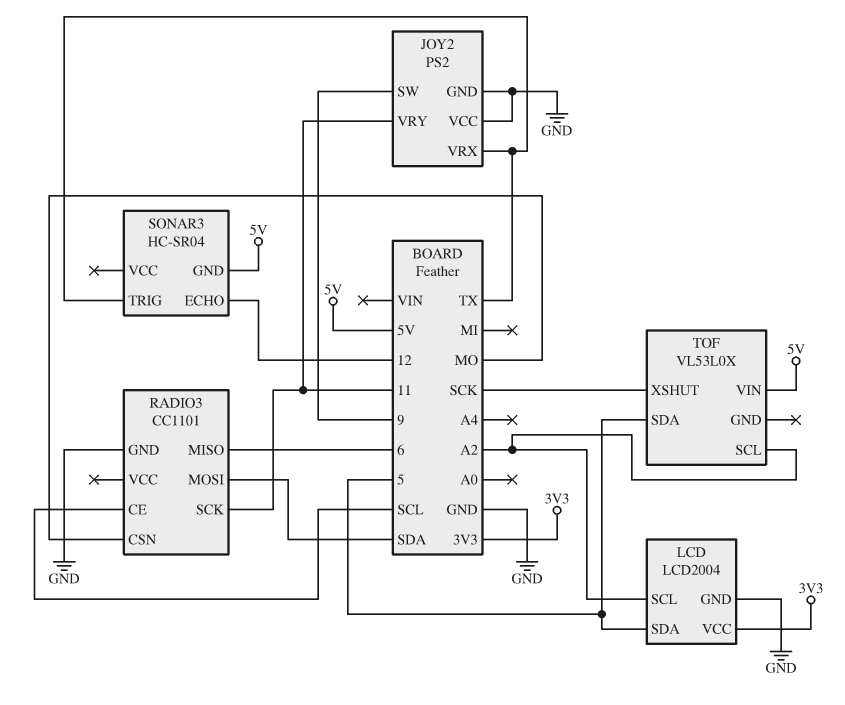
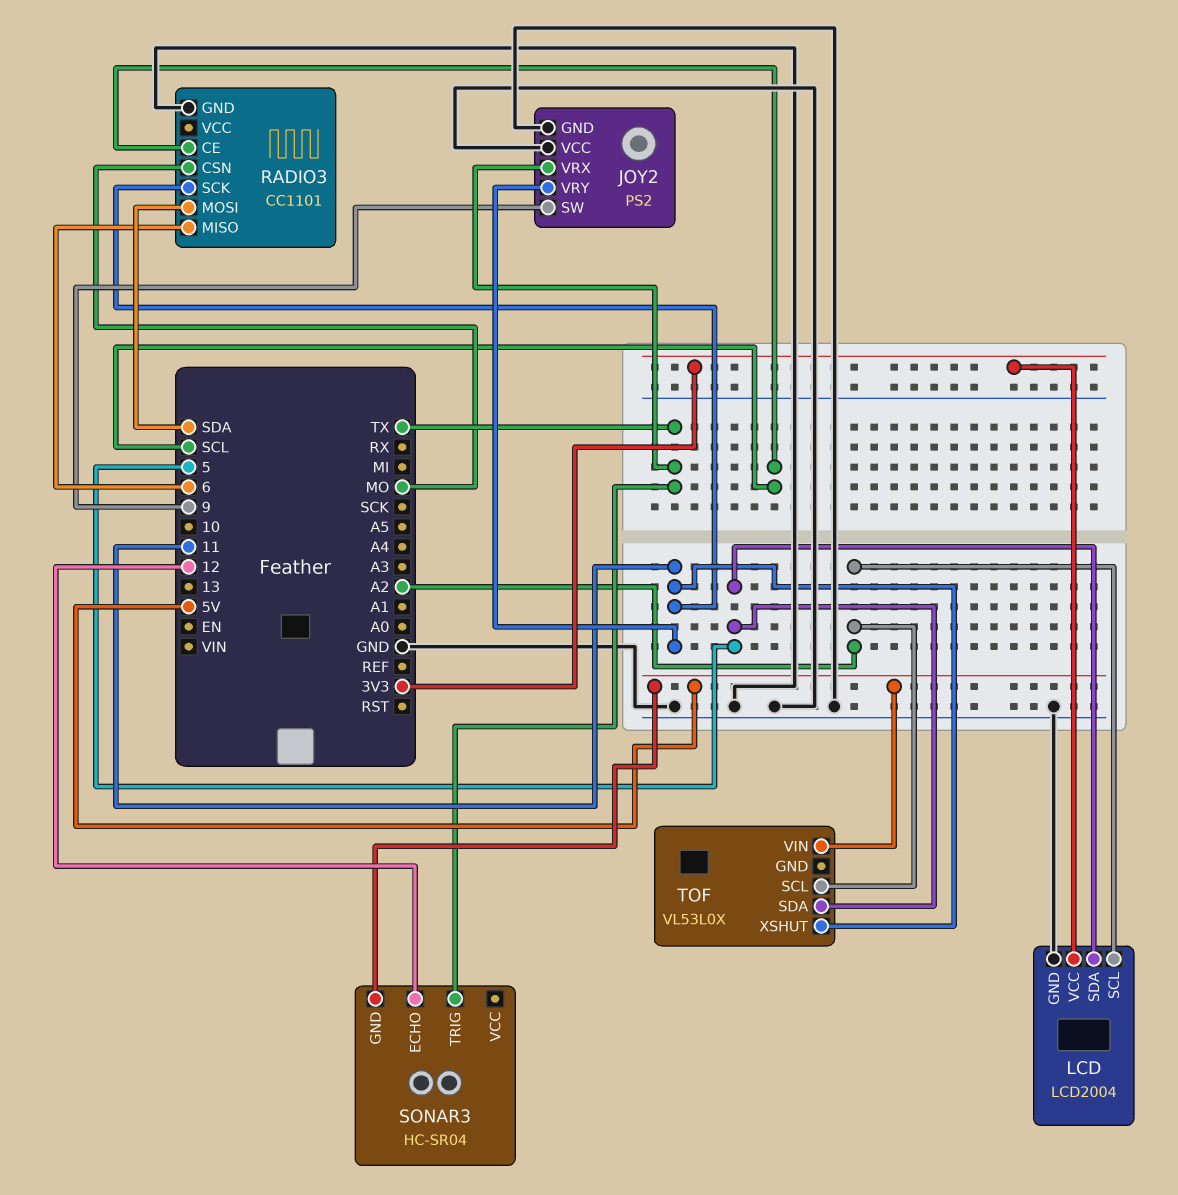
TOF pin XSHUT: SCK -> 11

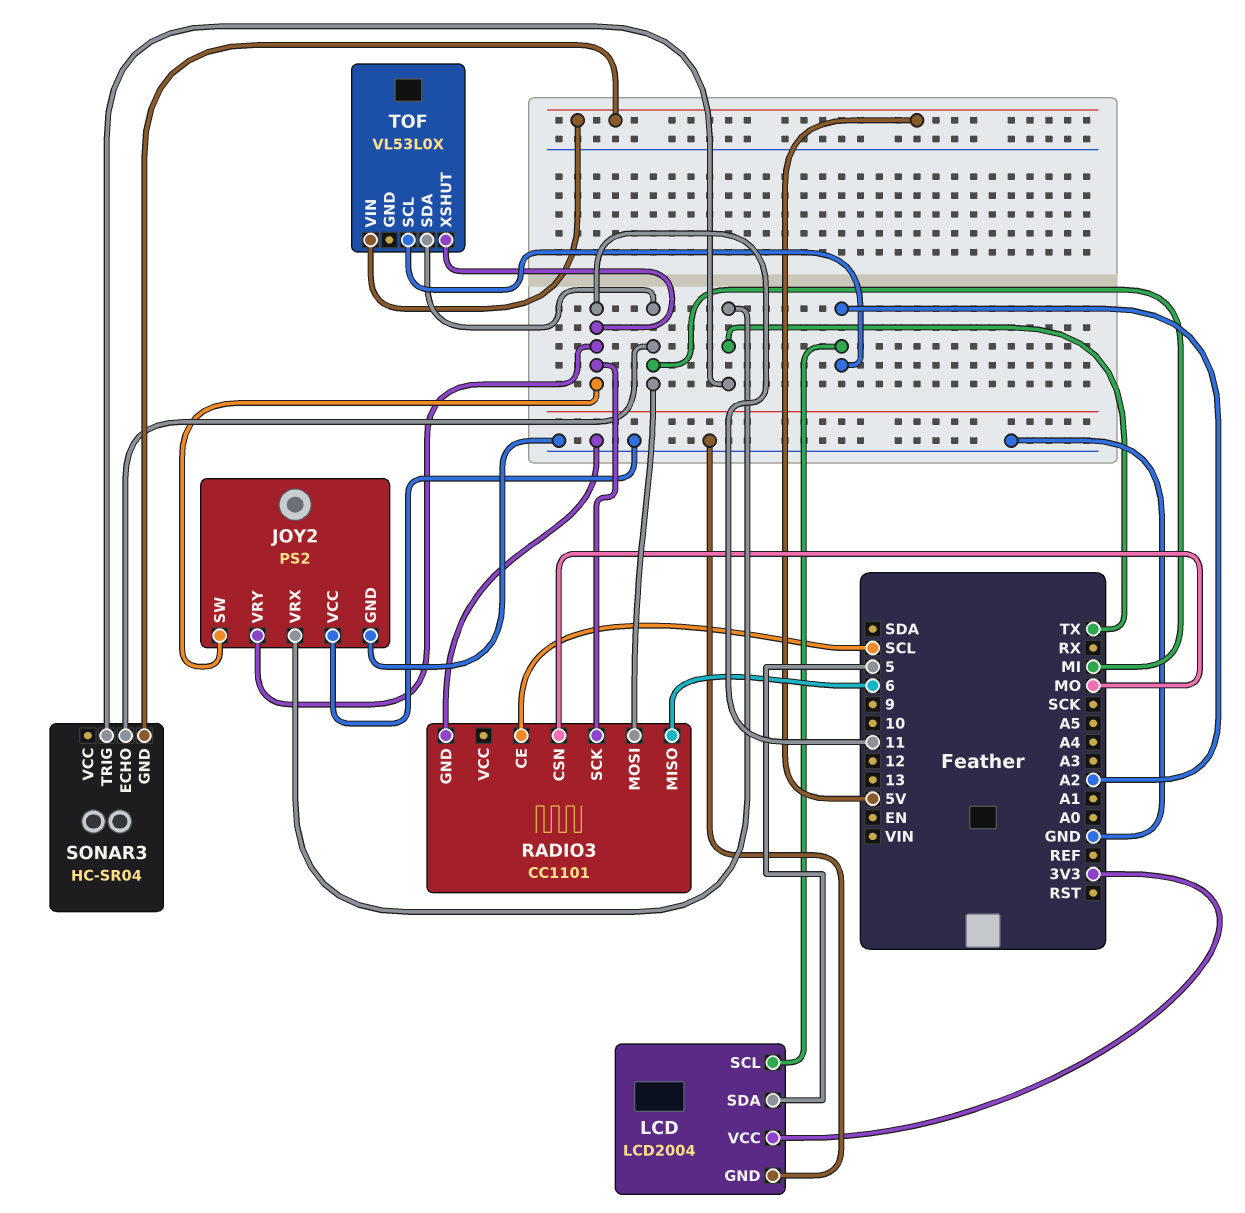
JOY2 pin SW: 9 -> 11
RADIO3 pin MOSI: SDA -> MI
SONAR3 pin ECHO: 12 -> MI
TOF pin SDA: 5 -> MI

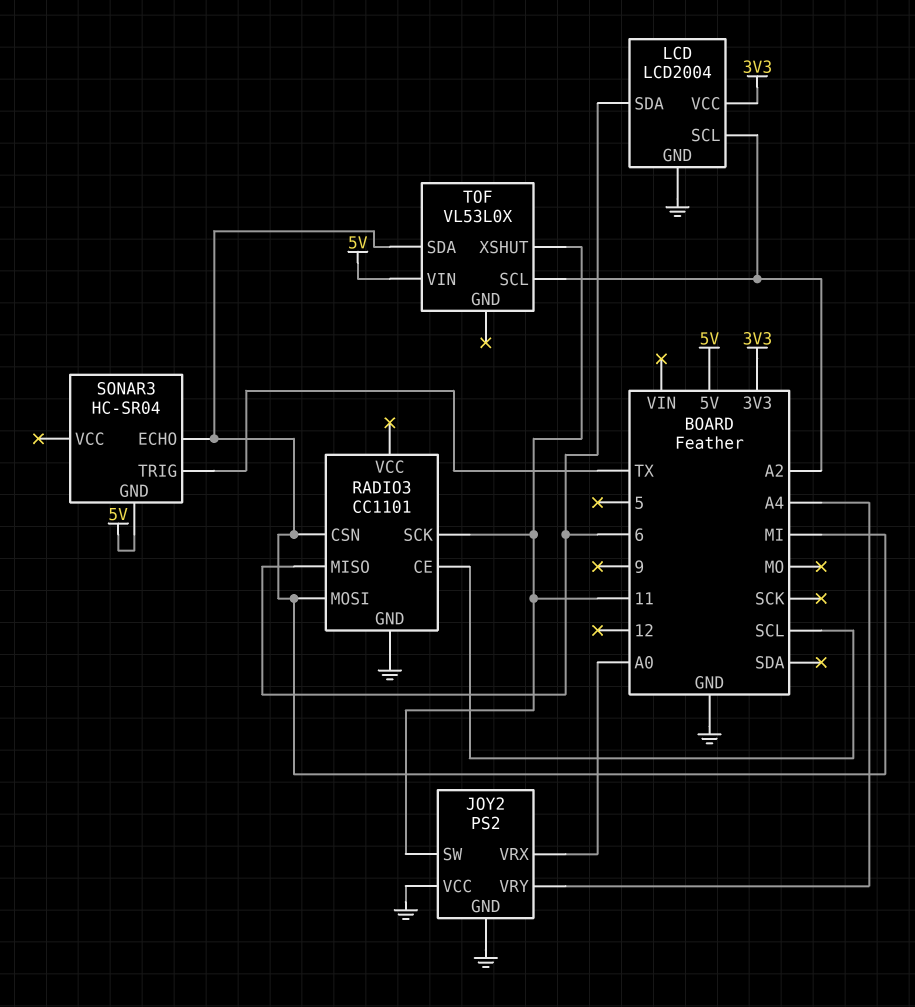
JOY2 pin VRX: TX -> A0
JOY2 pin VRY: 11 -> A4
LCD pin SDA: 5 -> 6
RADIO3 pin CSN: MO -> MI

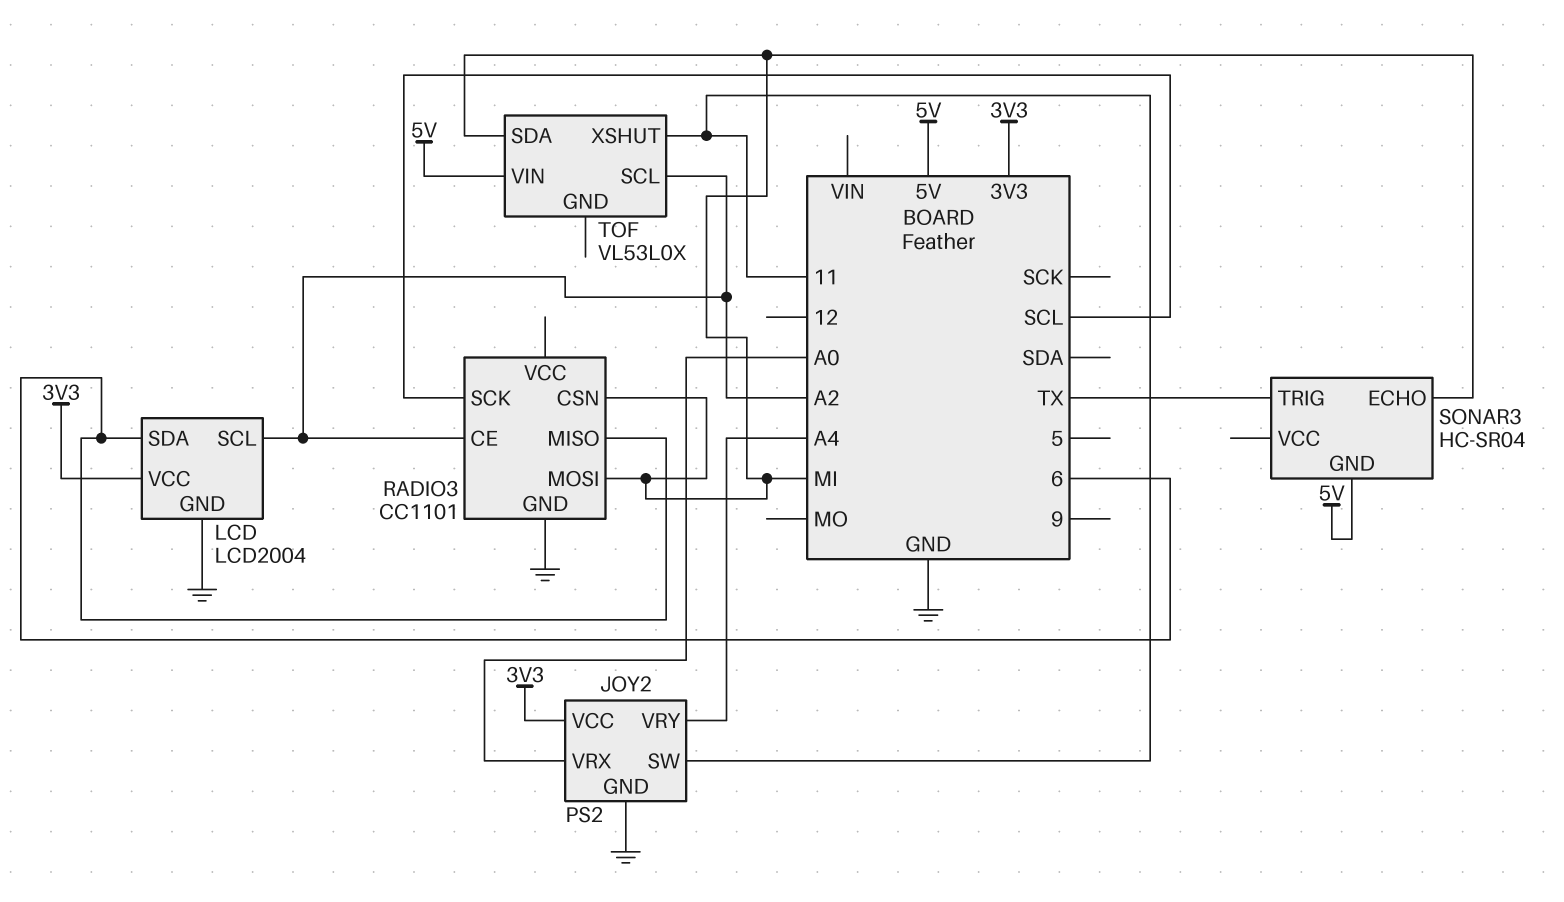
JOY2 pin VCC: GND -> 3V3
RADIO3 pin CE: SCL -> A2
RADIO3 pin SCK: 11 -> SCL

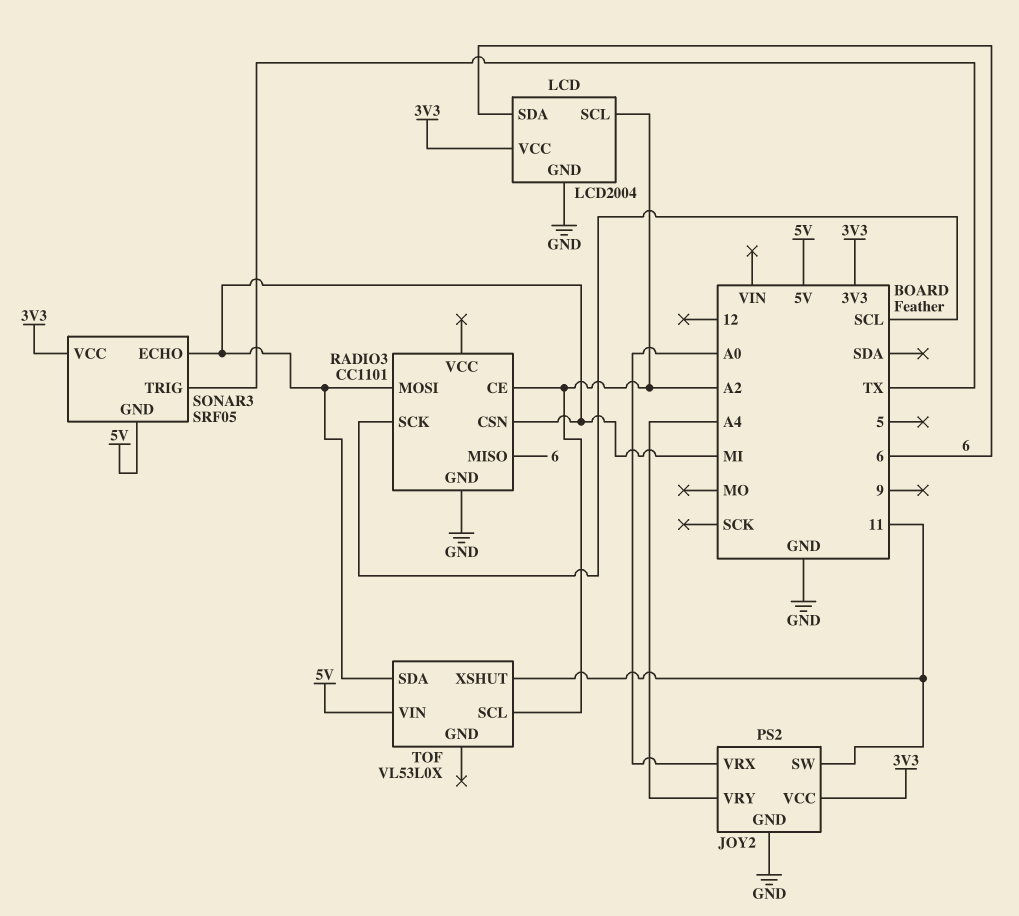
SONAR3: HC-SR04 -> SRF05
SONAR3 pin VCC: none -> 3V3

